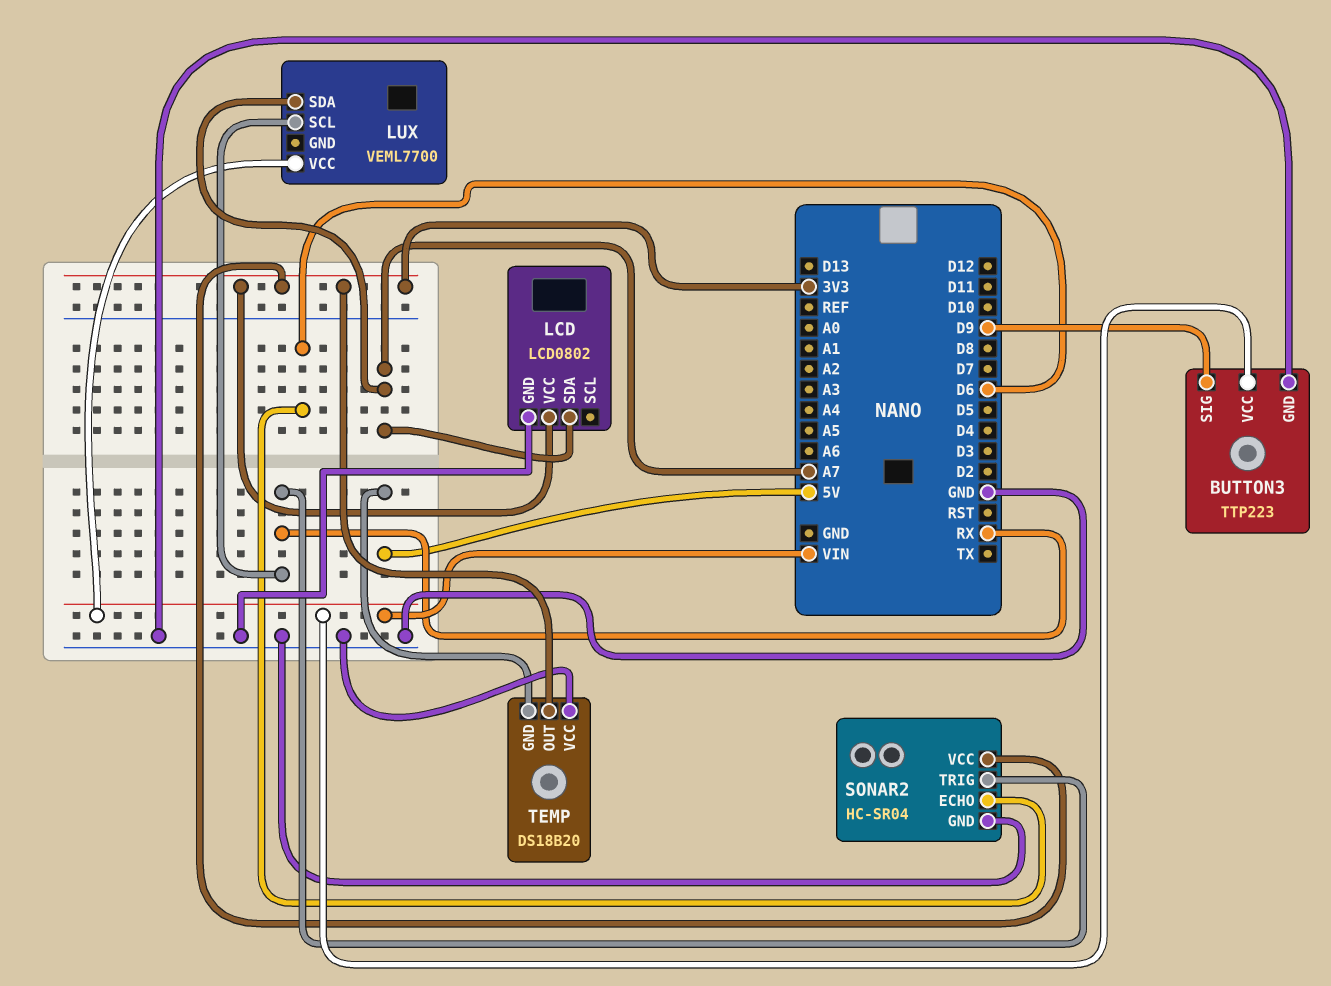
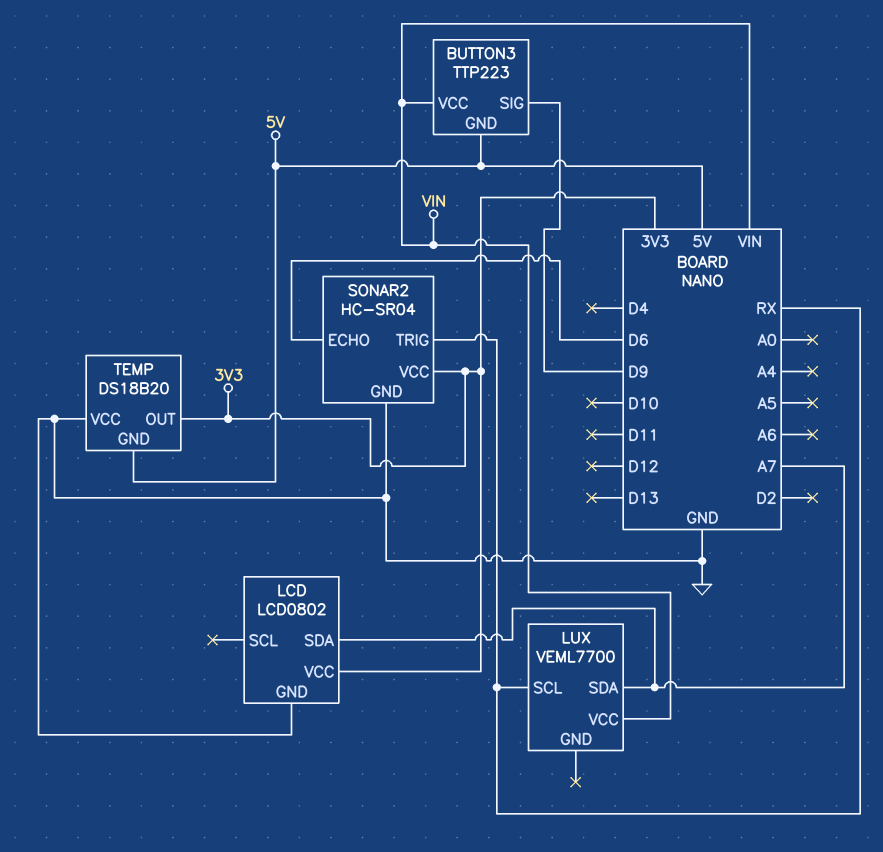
BUTTON3 pin GND: GND -> 5V

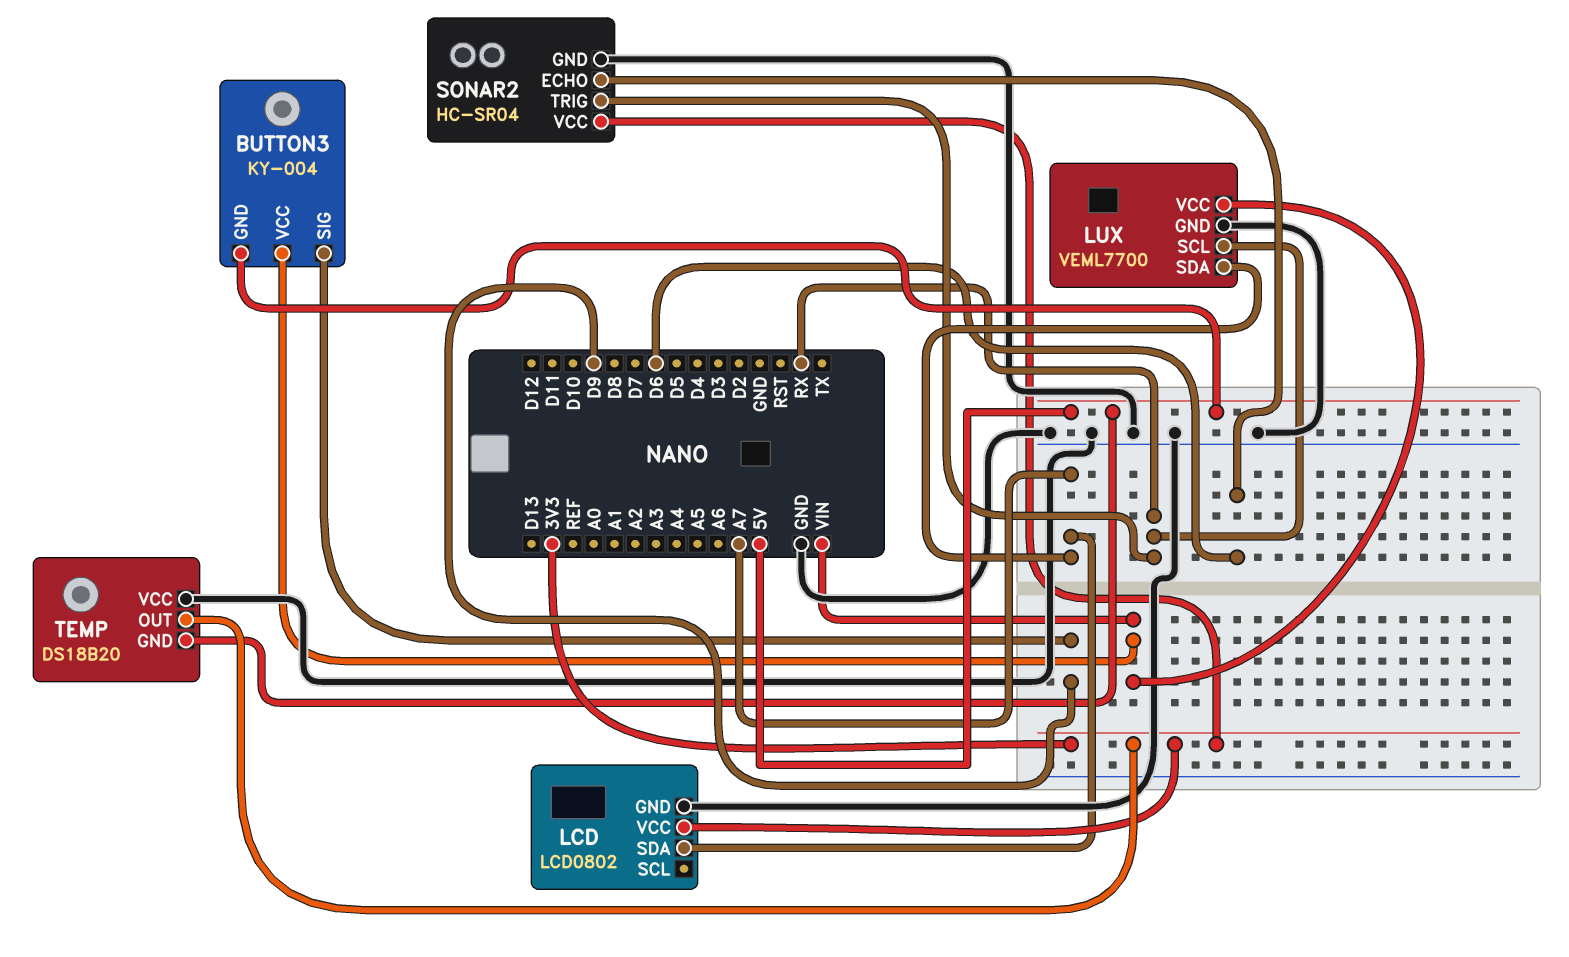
BUTTON3: TTP223 -> KY-004
LUX pin GND: none -> GND

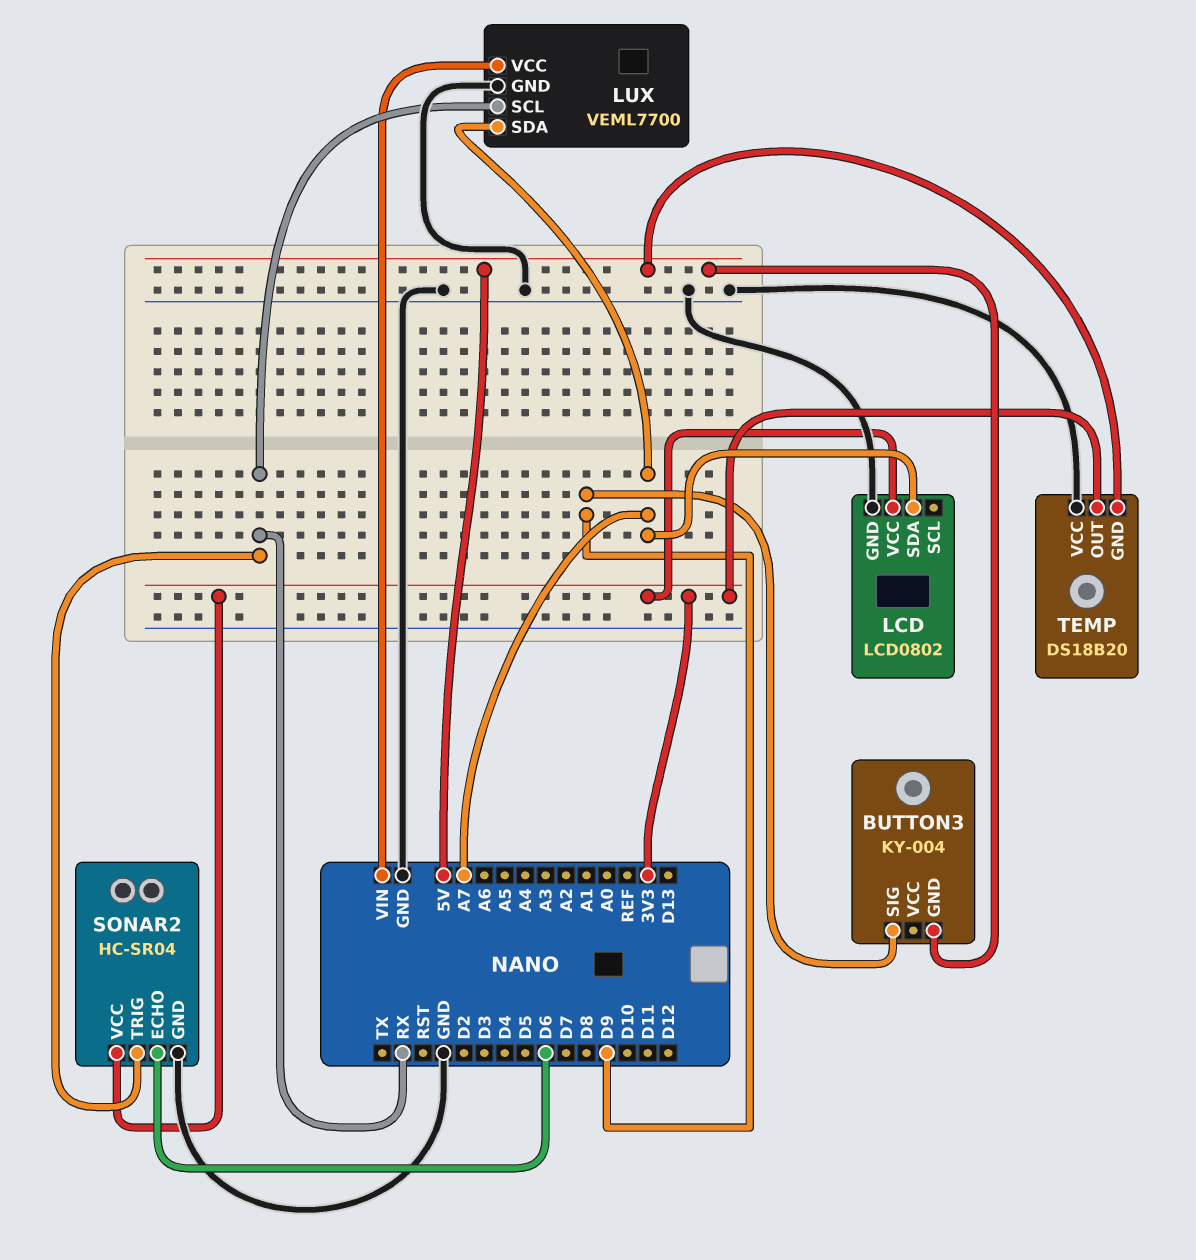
BUTTON3 pin VCC: VIN -> none

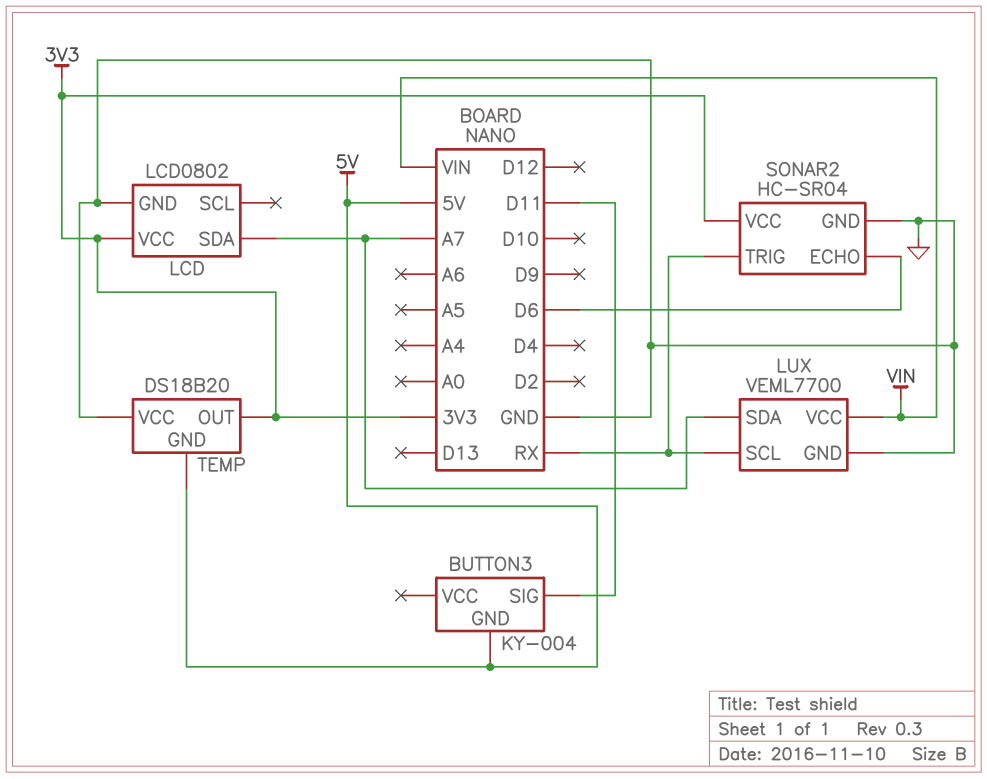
BUTTON3 pin SIG: D9 -> D11

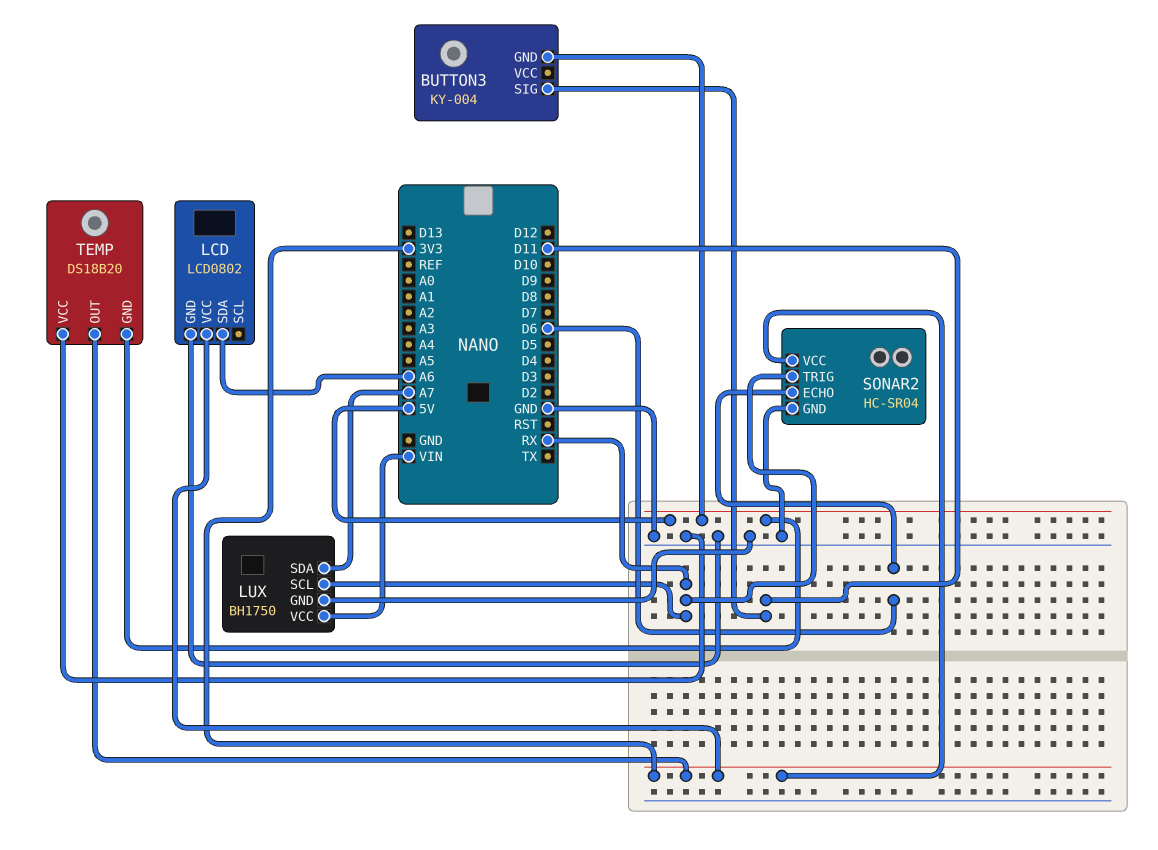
LCD pin SDA: A7 -> A6
LUX: VEML7700 -> BH1750

